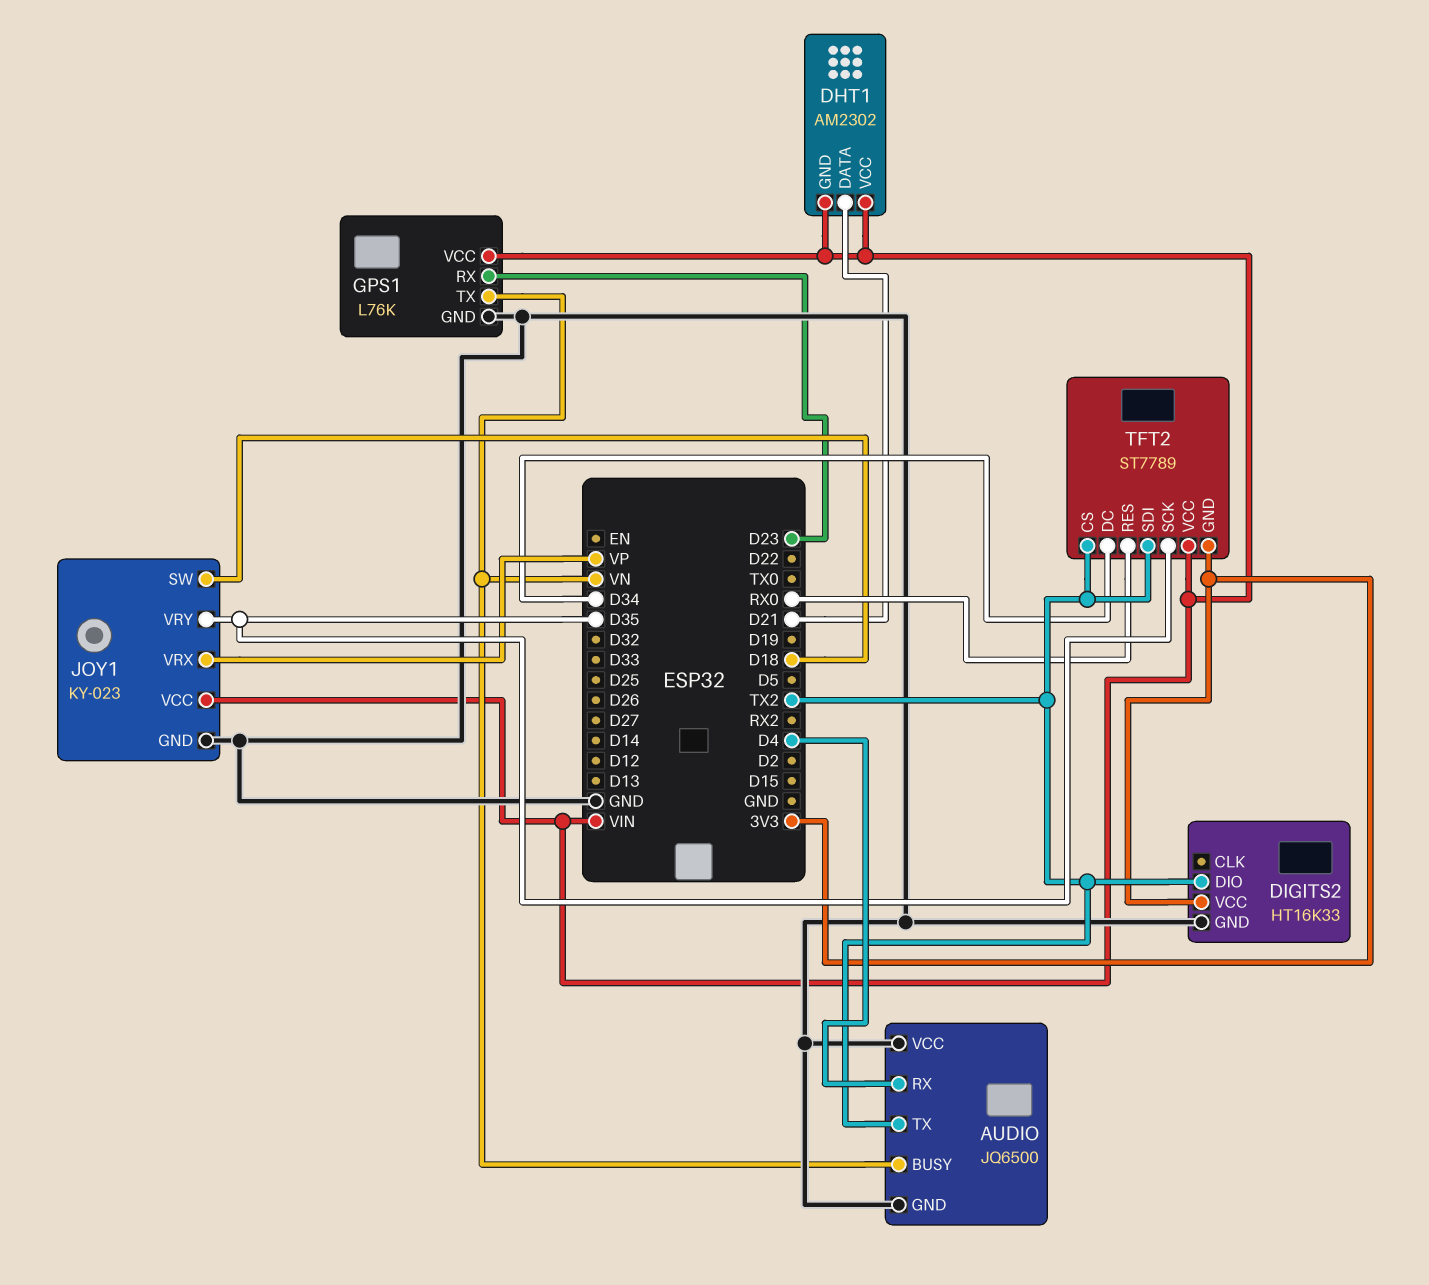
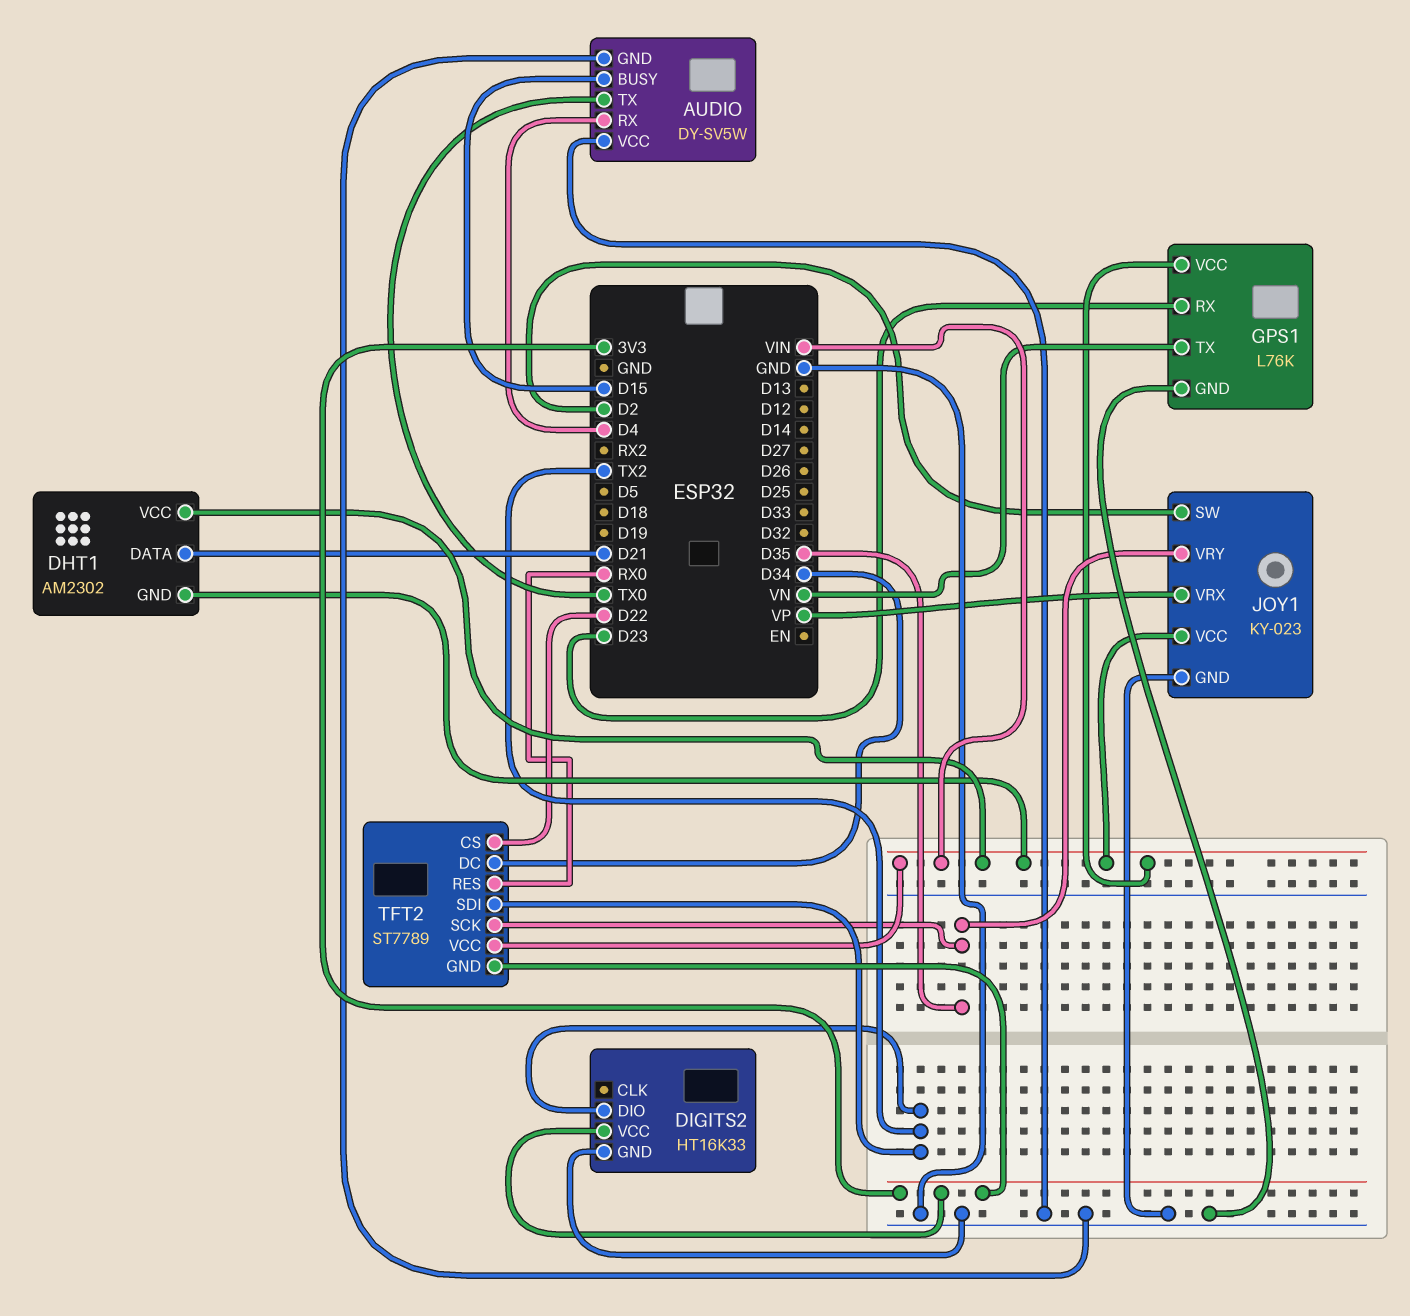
AUDIO: JQ6500 -> DY-SV5W
AUDIO pin BUSY: VN -> D15
AUDIO pin TX: TX2 -> TX0
JOY1 pin SW: D18 -> D2
TFT2 pin CS: TX2 -> D22

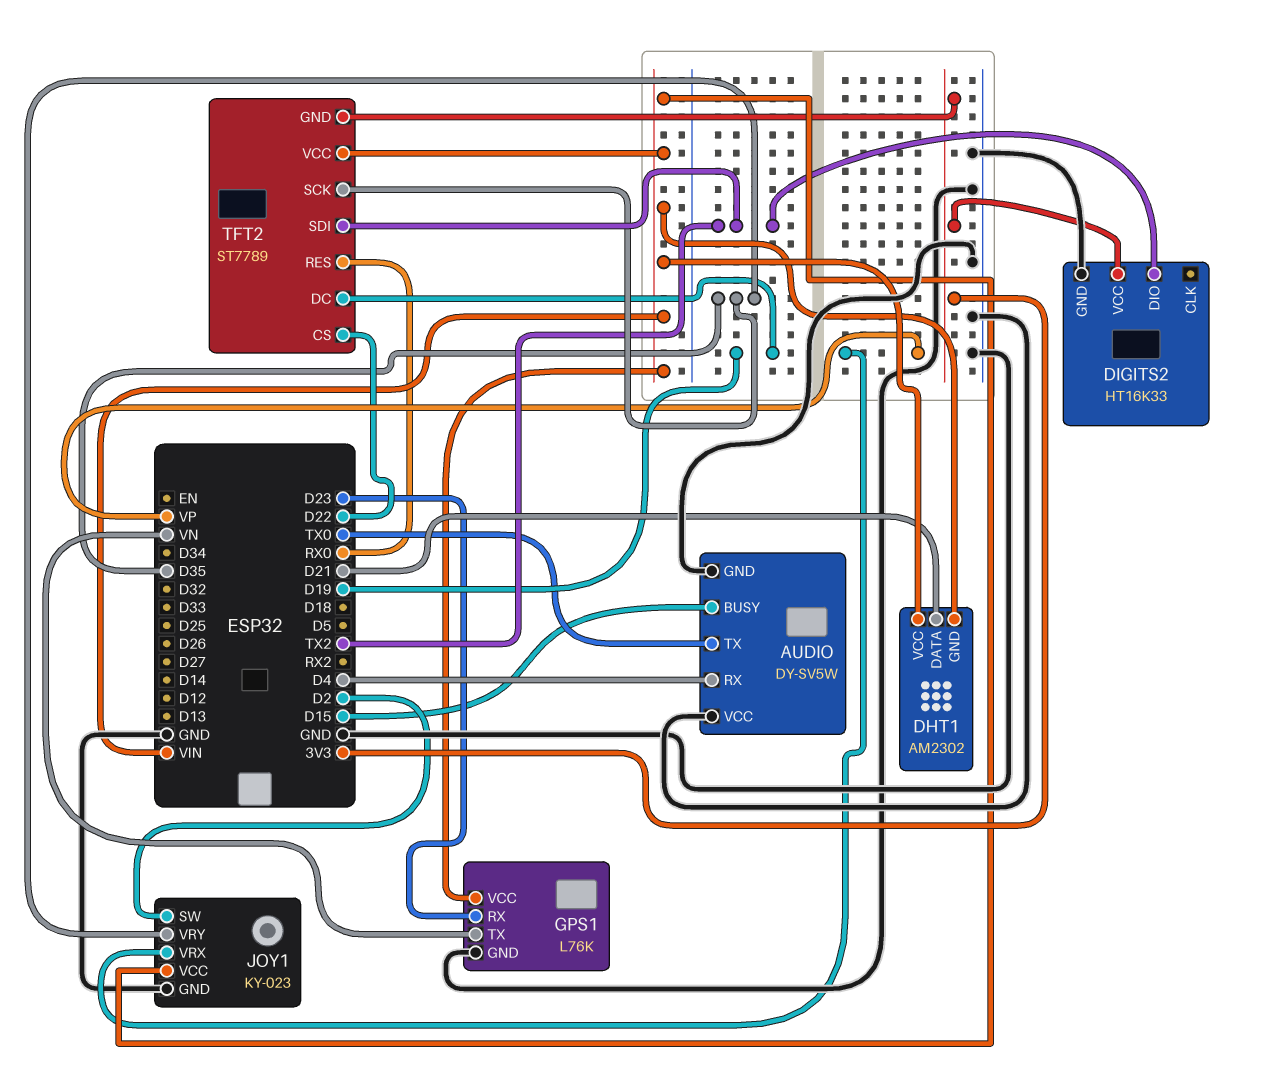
TFT2 pin DC: D34 -> D19

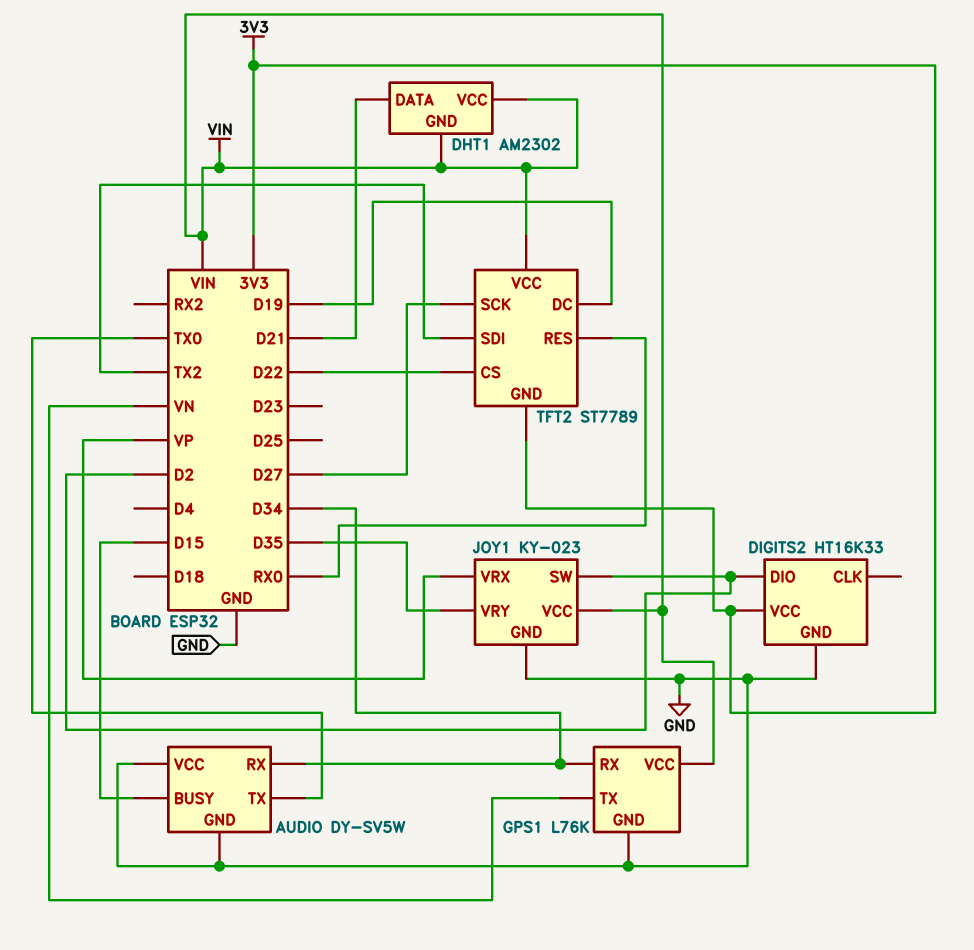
AUDIO pin RX: D4 -> D34
DIGITS2 pin DIO: TX2 -> D2
GPS1 pin RX: D23 -> D34
TFT2 pin SCK: D35 -> D27

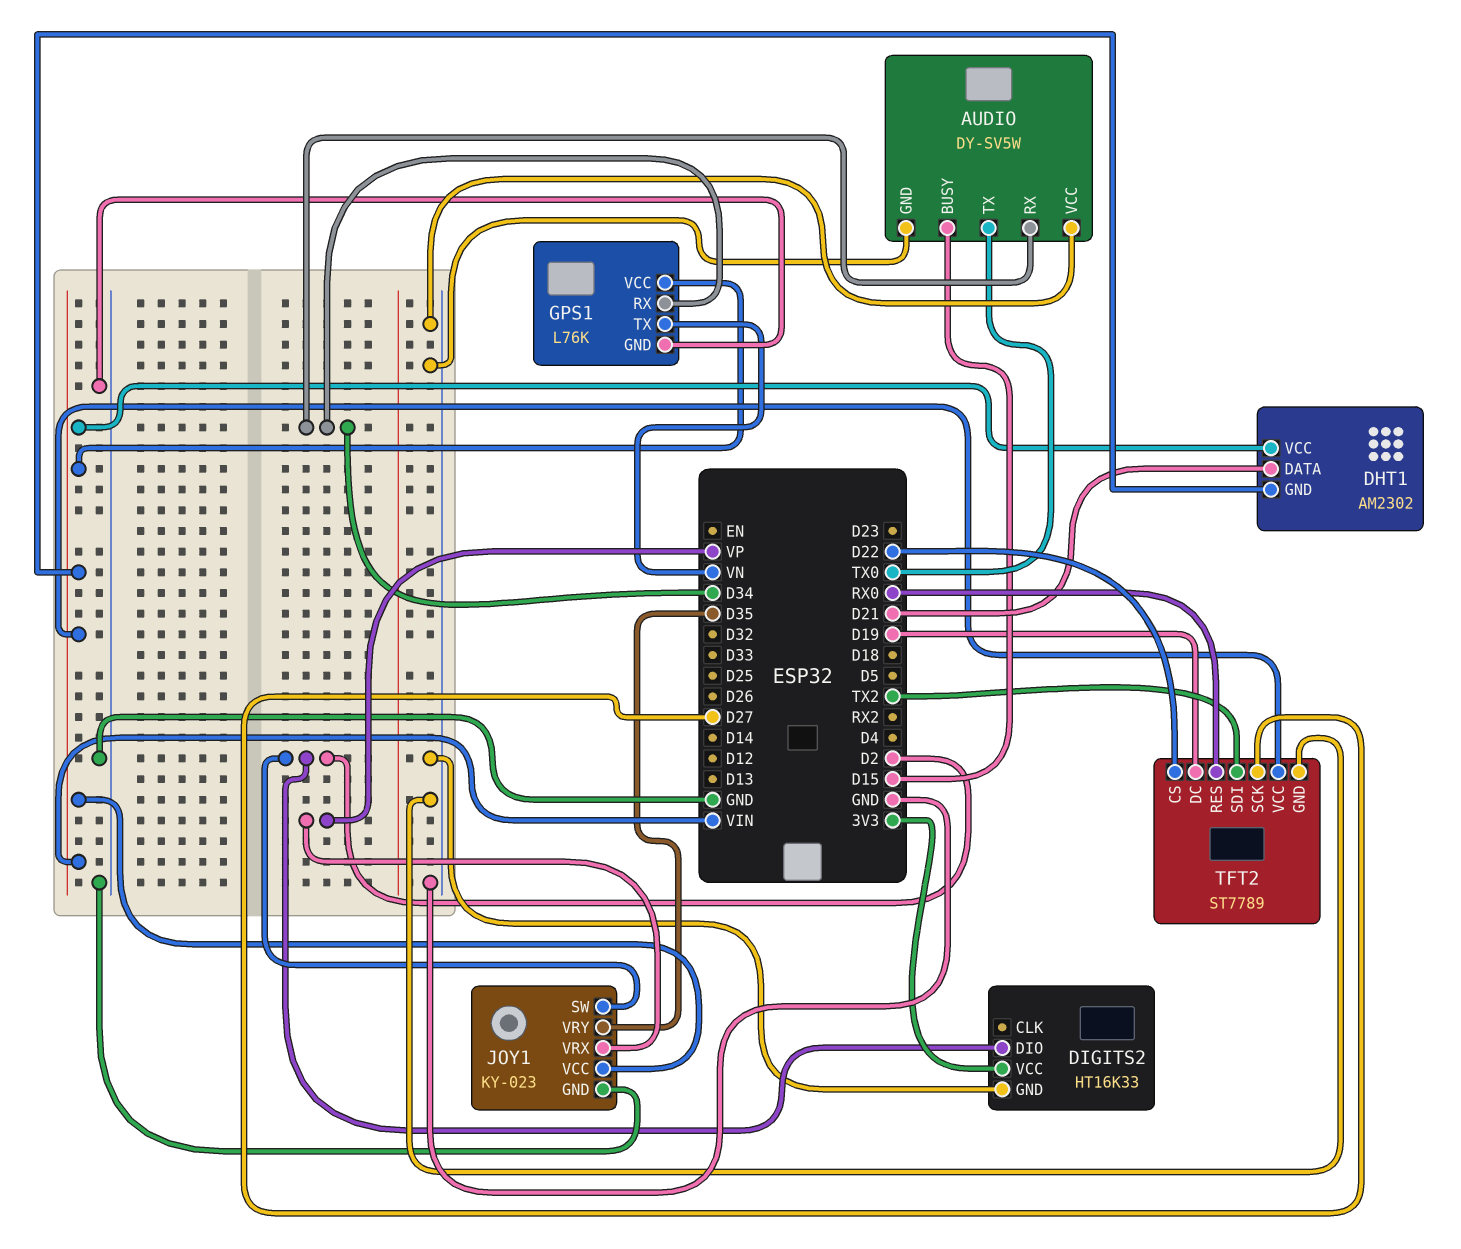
TFT2 pin GND: 3V3 -> GND

